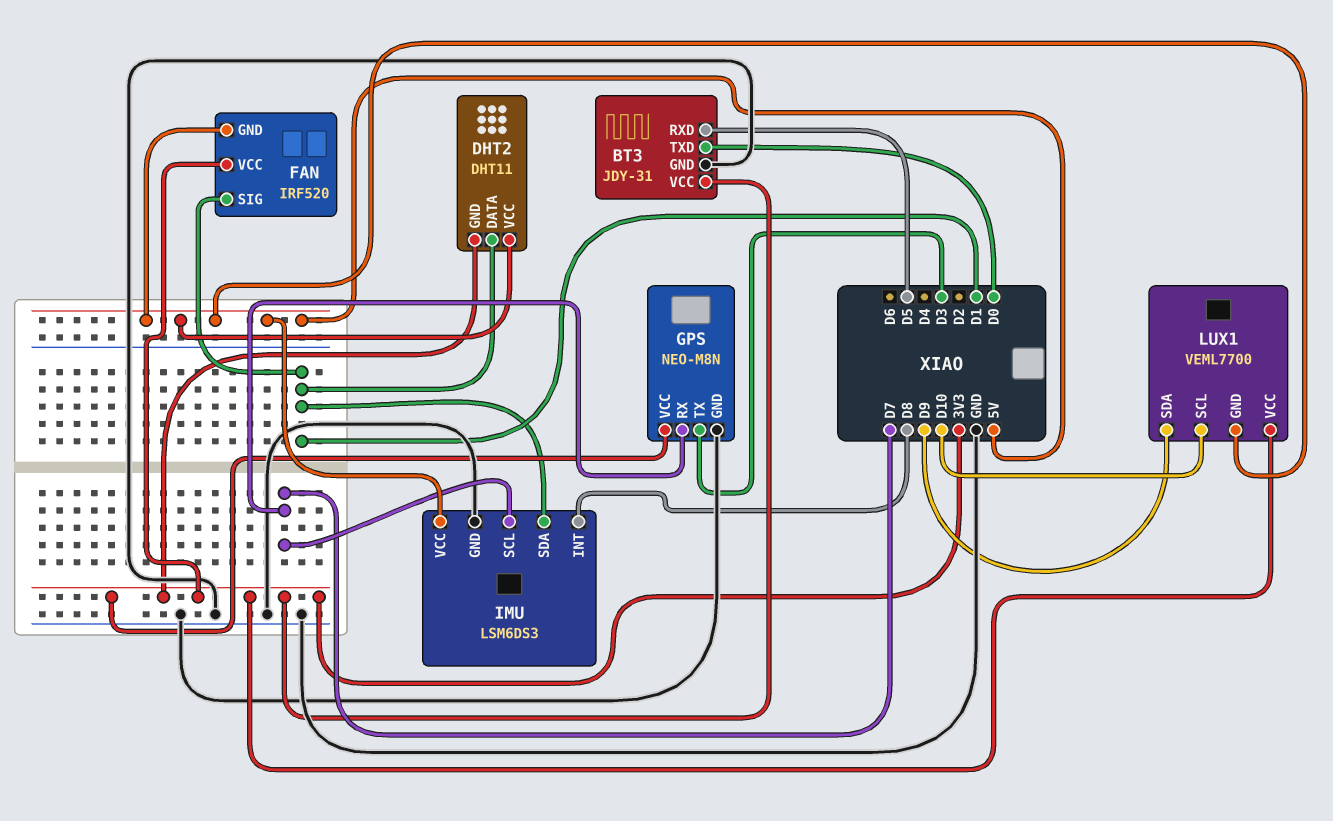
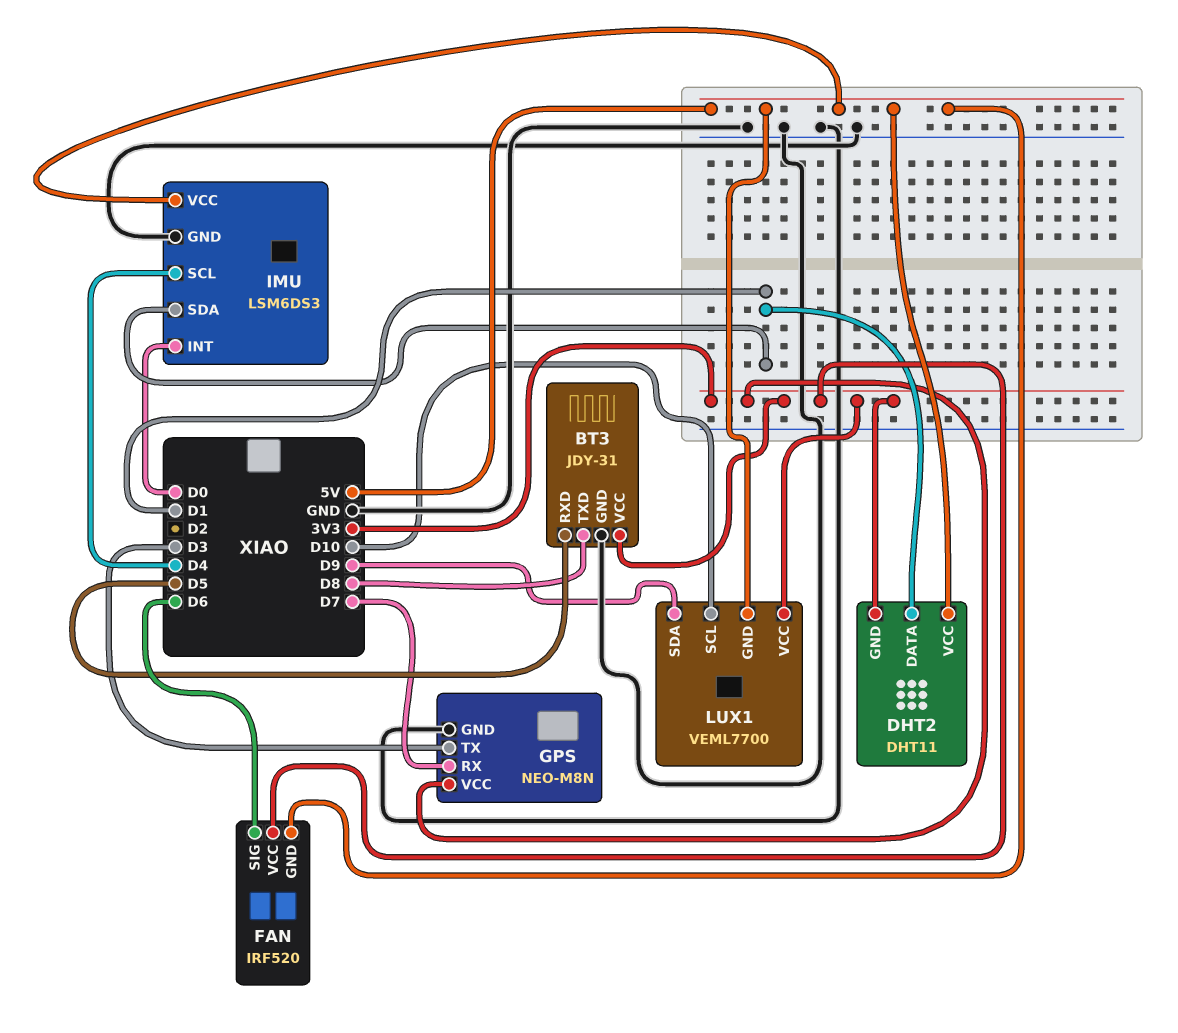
BT3 pin TXD: D0 -> D8
FAN pin SIG: D1 -> D6
IMU pin INT: D8 -> D0
IMU pin SCL: D7 -> D4

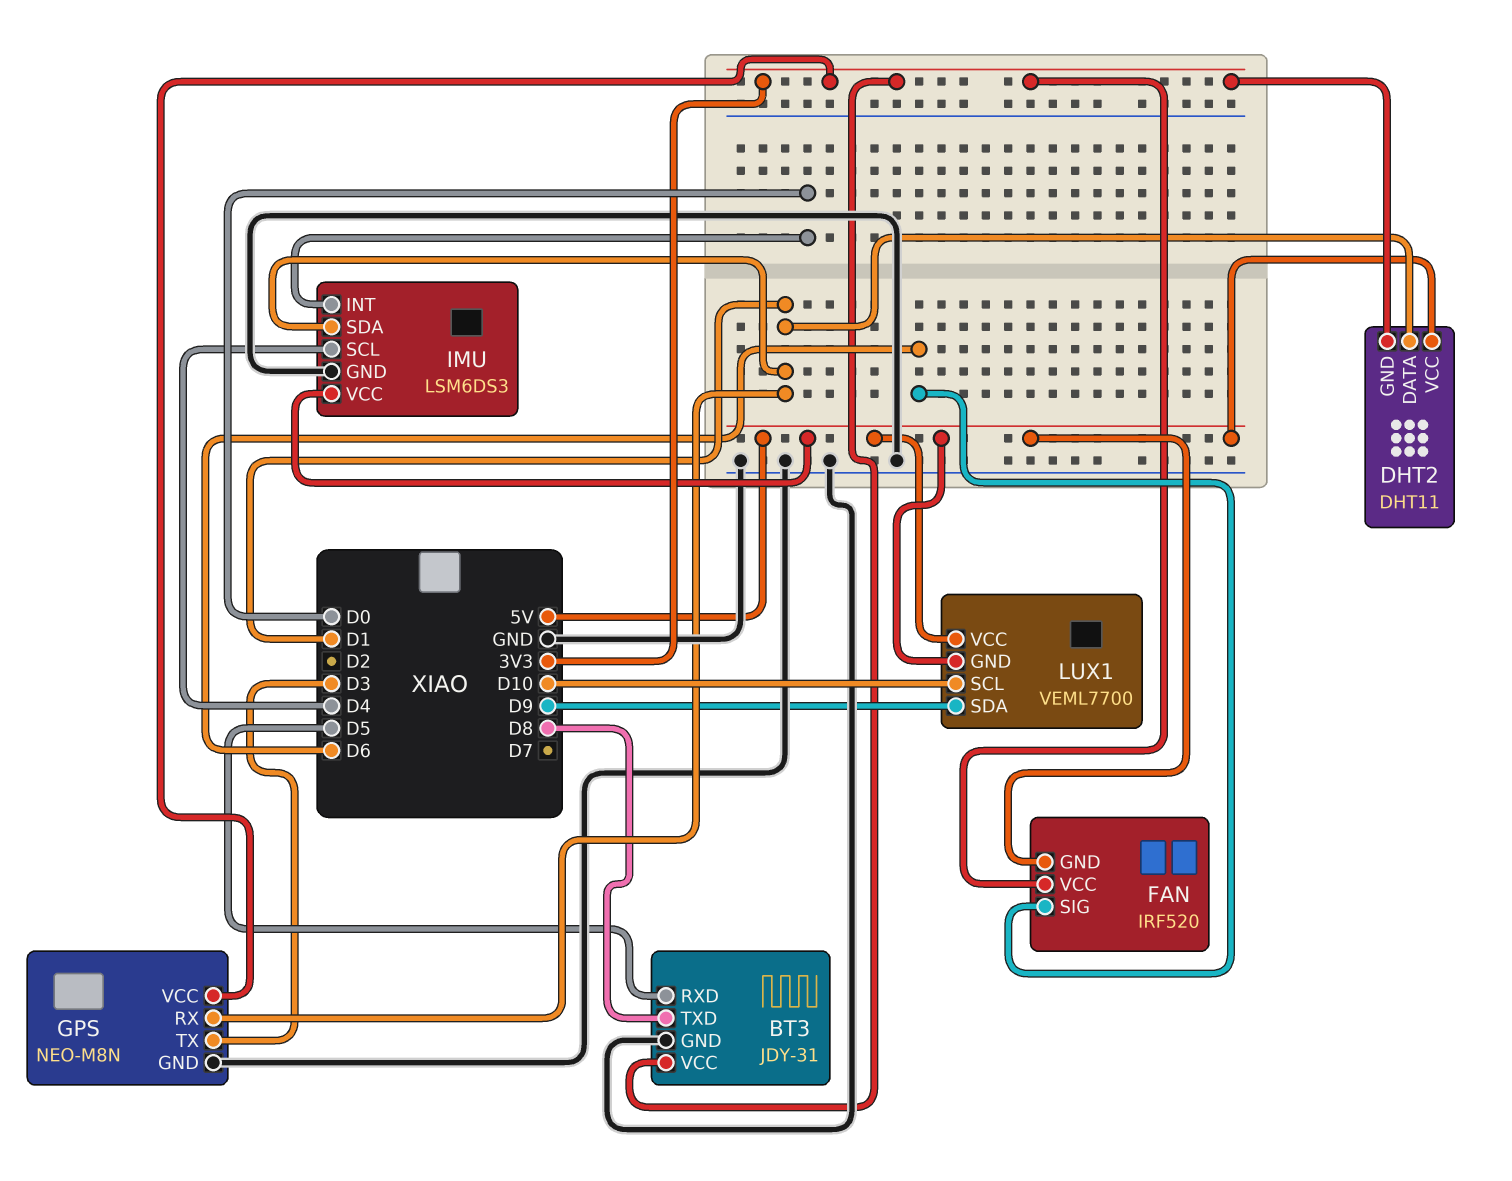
GPS pin RX: D7 -> D1
LUX1 pin VCC: 3V3 -> 5V

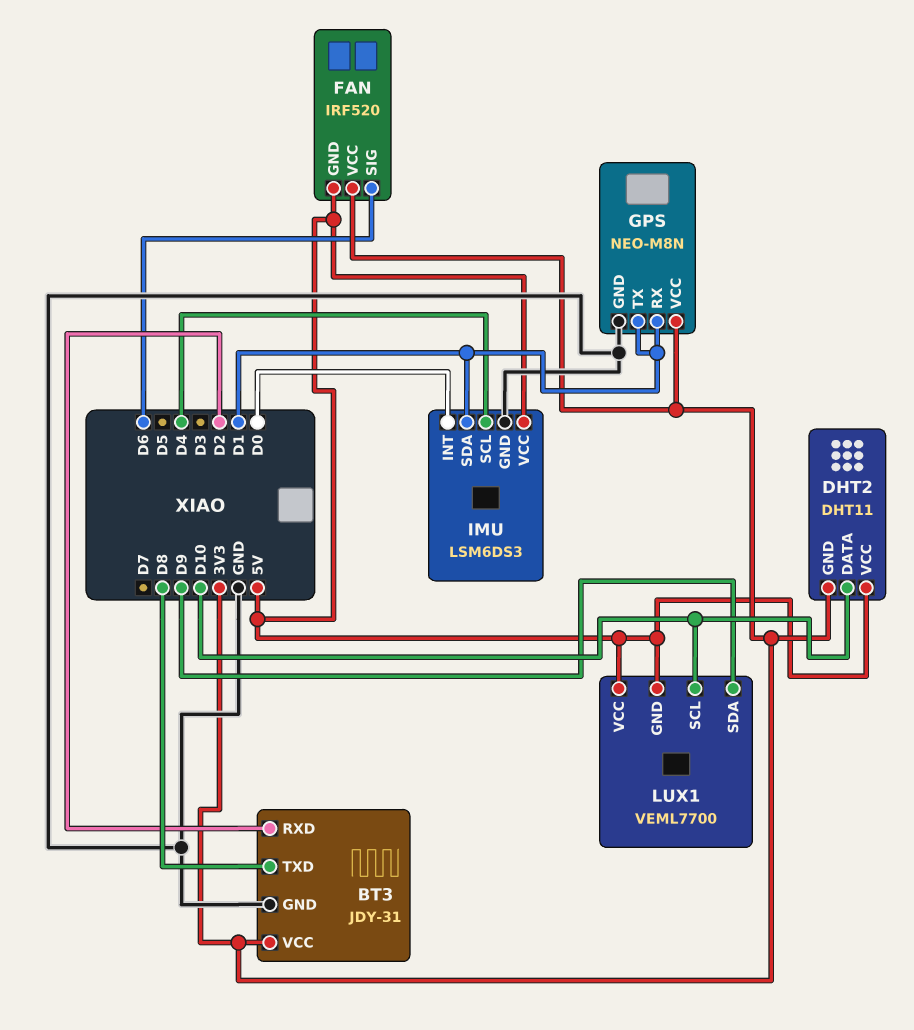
BT3 pin RXD: D5 -> D2
DHT2 pin DATA: D1 -> D10
GPS pin TX: D3 -> D1

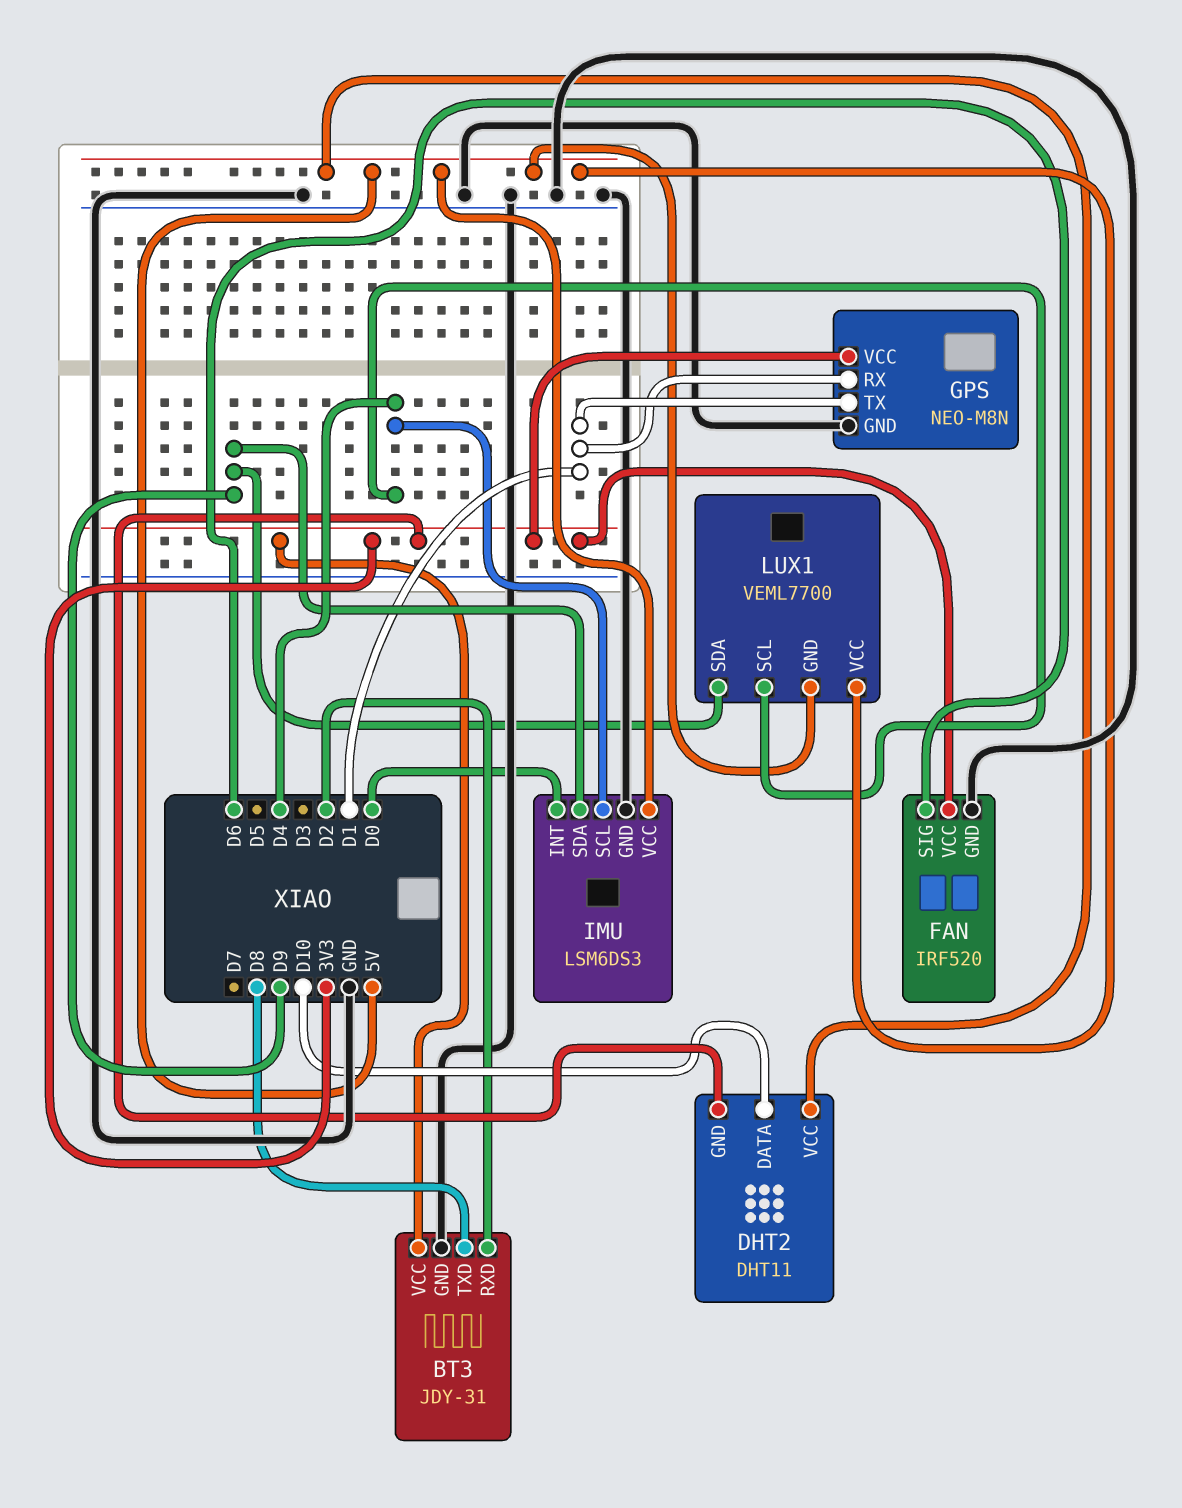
FAN pin GND: 5V -> GND
IMU pin SDA: D1 -> D9
LUX1 pin SCL: D10 -> D4

